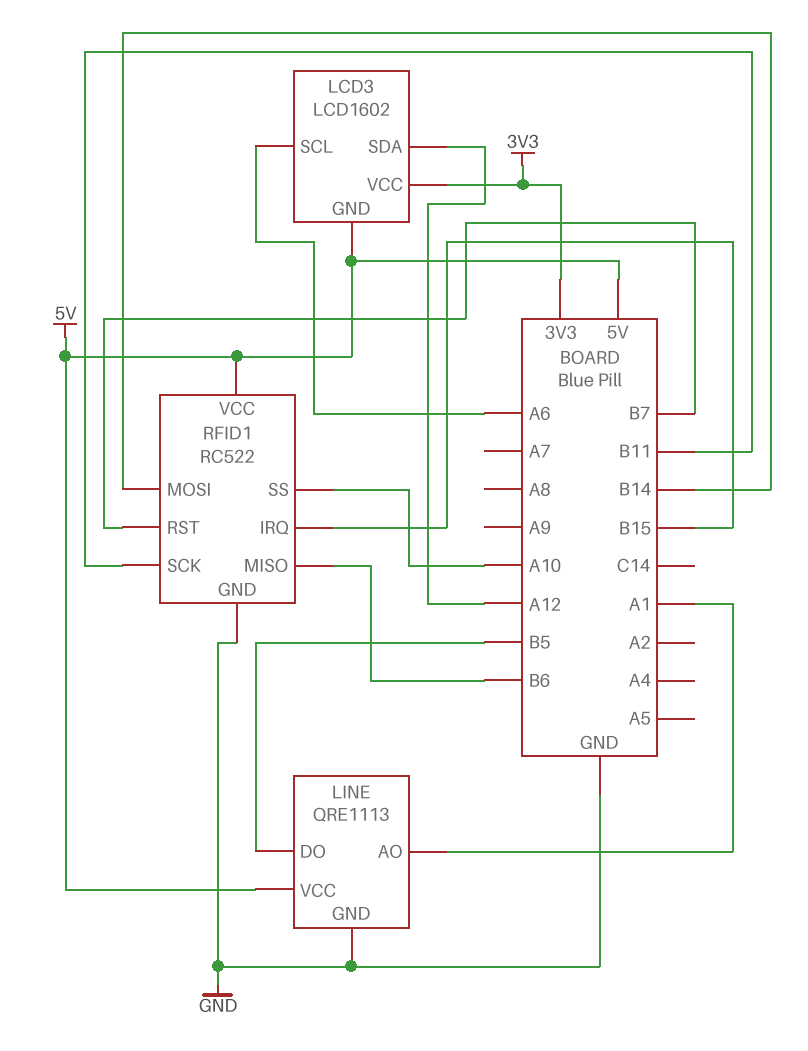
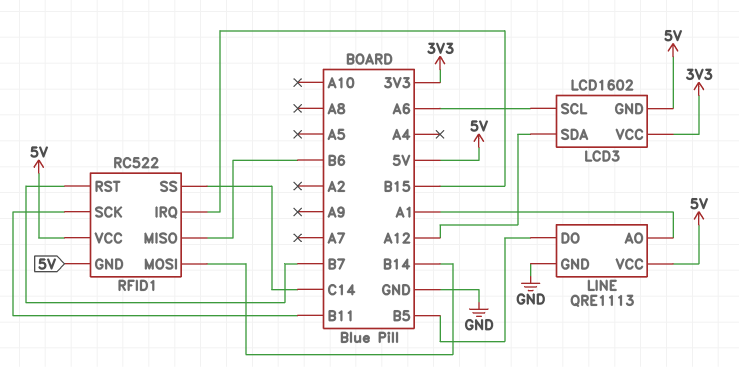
RFID1 pin GND: GND -> 5V
RFID1 pin SS: A10 -> C14

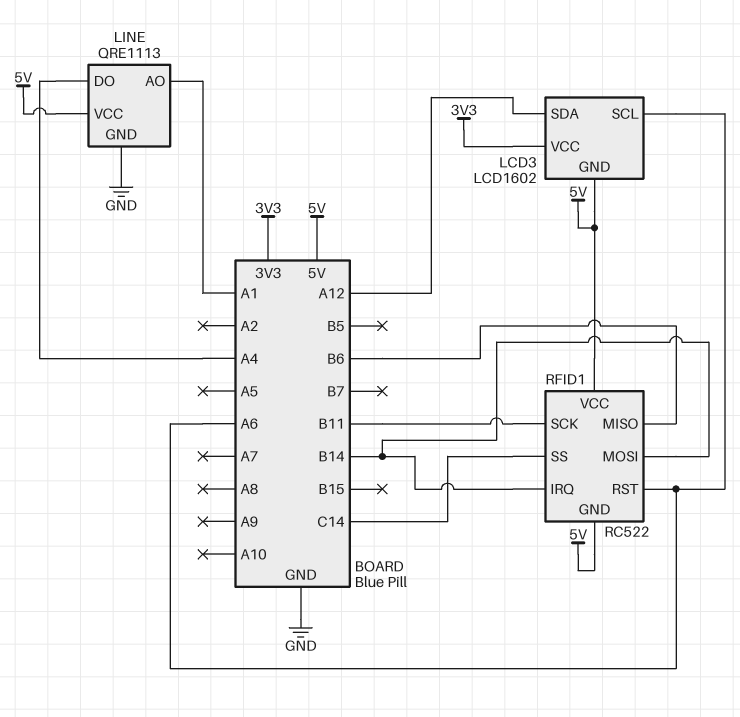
LINE pin DO: B5 -> A4
RFID1 pin IRQ: B15 -> B14
RFID1 pin RST: B7 -> A6

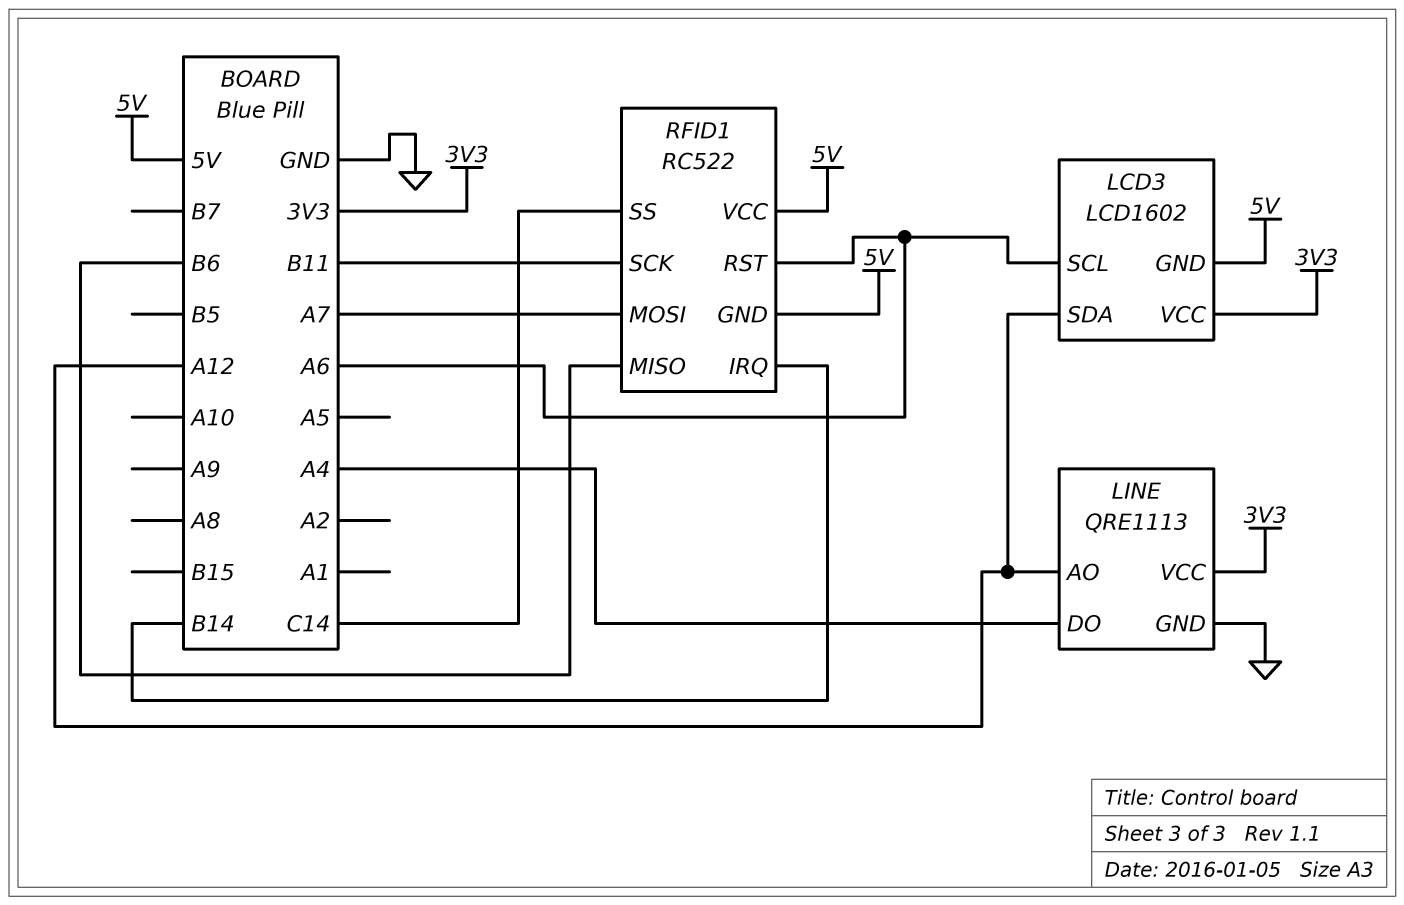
LINE pin AO: A1 -> A12
LINE pin VCC: 5V -> 3V3
RFID1 pin MOSI: B14 -> A7

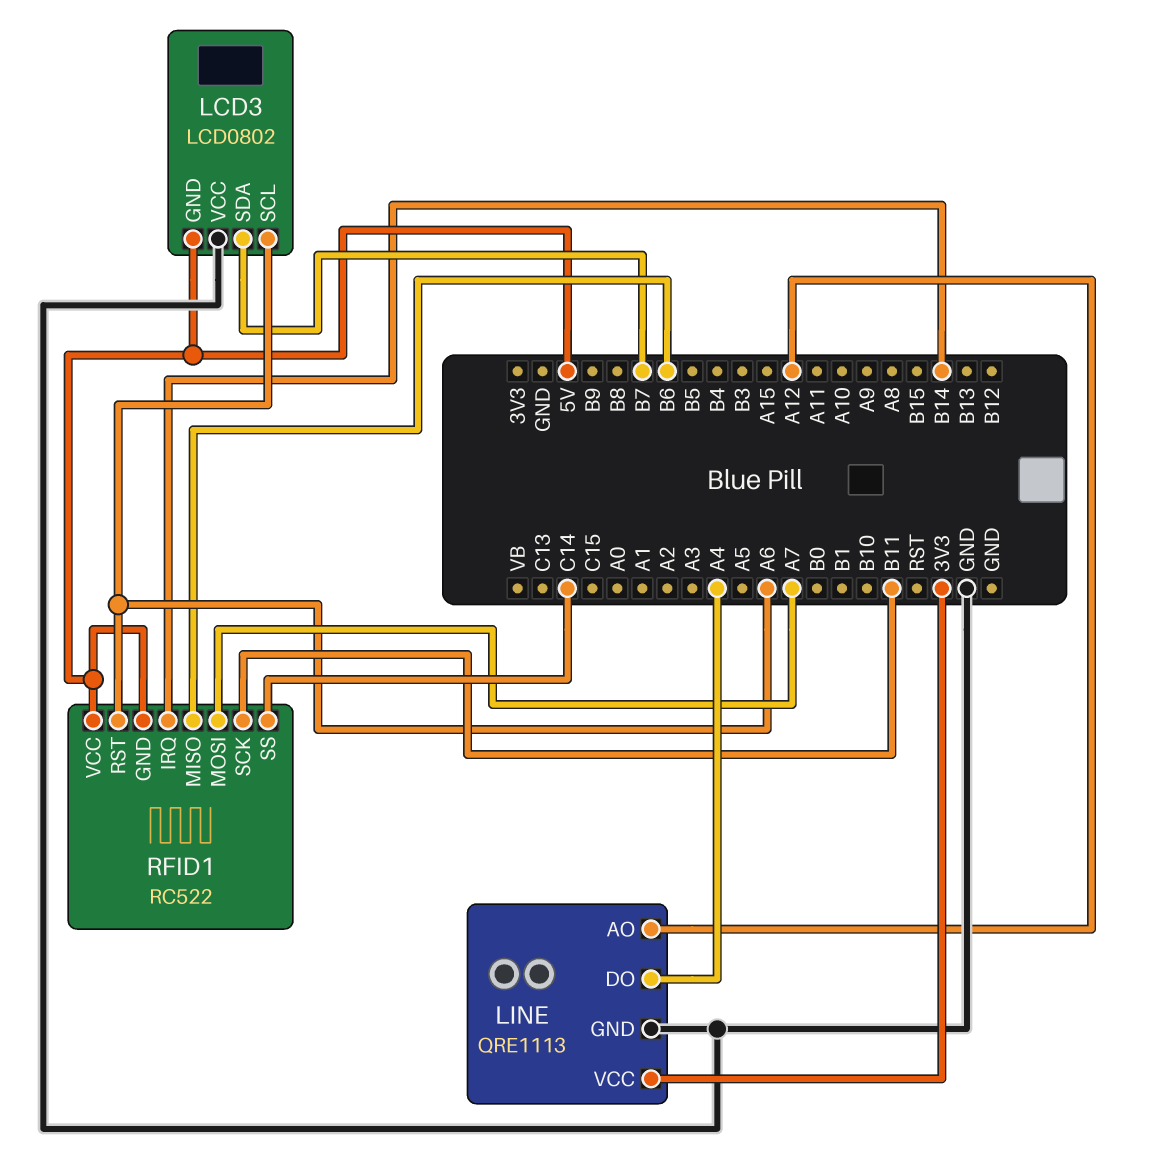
LCD3: LCD1602 -> LCD0802
LCD3 pin SDA: A12 -> B7
LCD3 pin VCC: 3V3 -> GND

